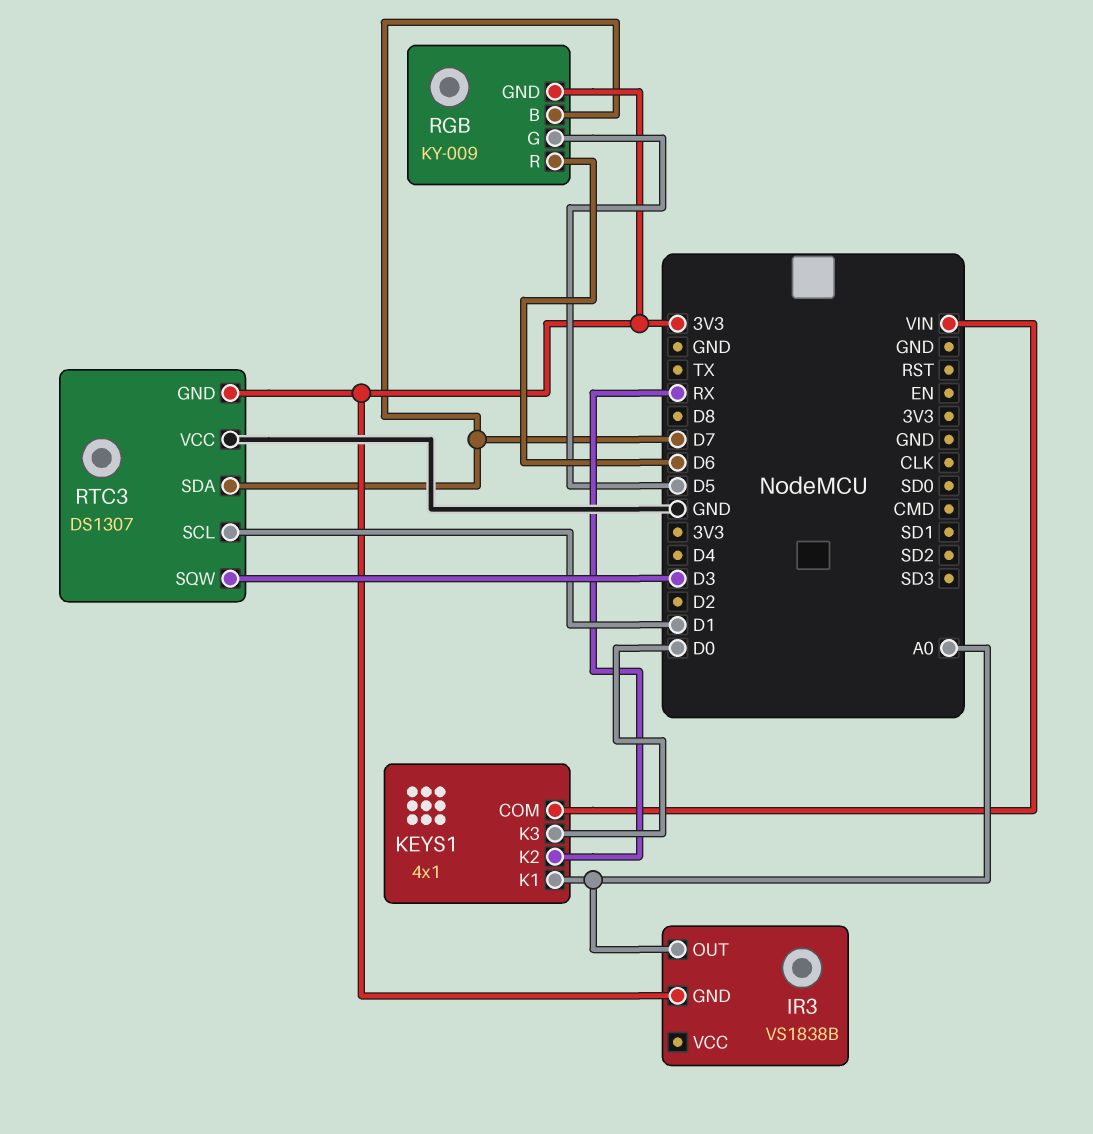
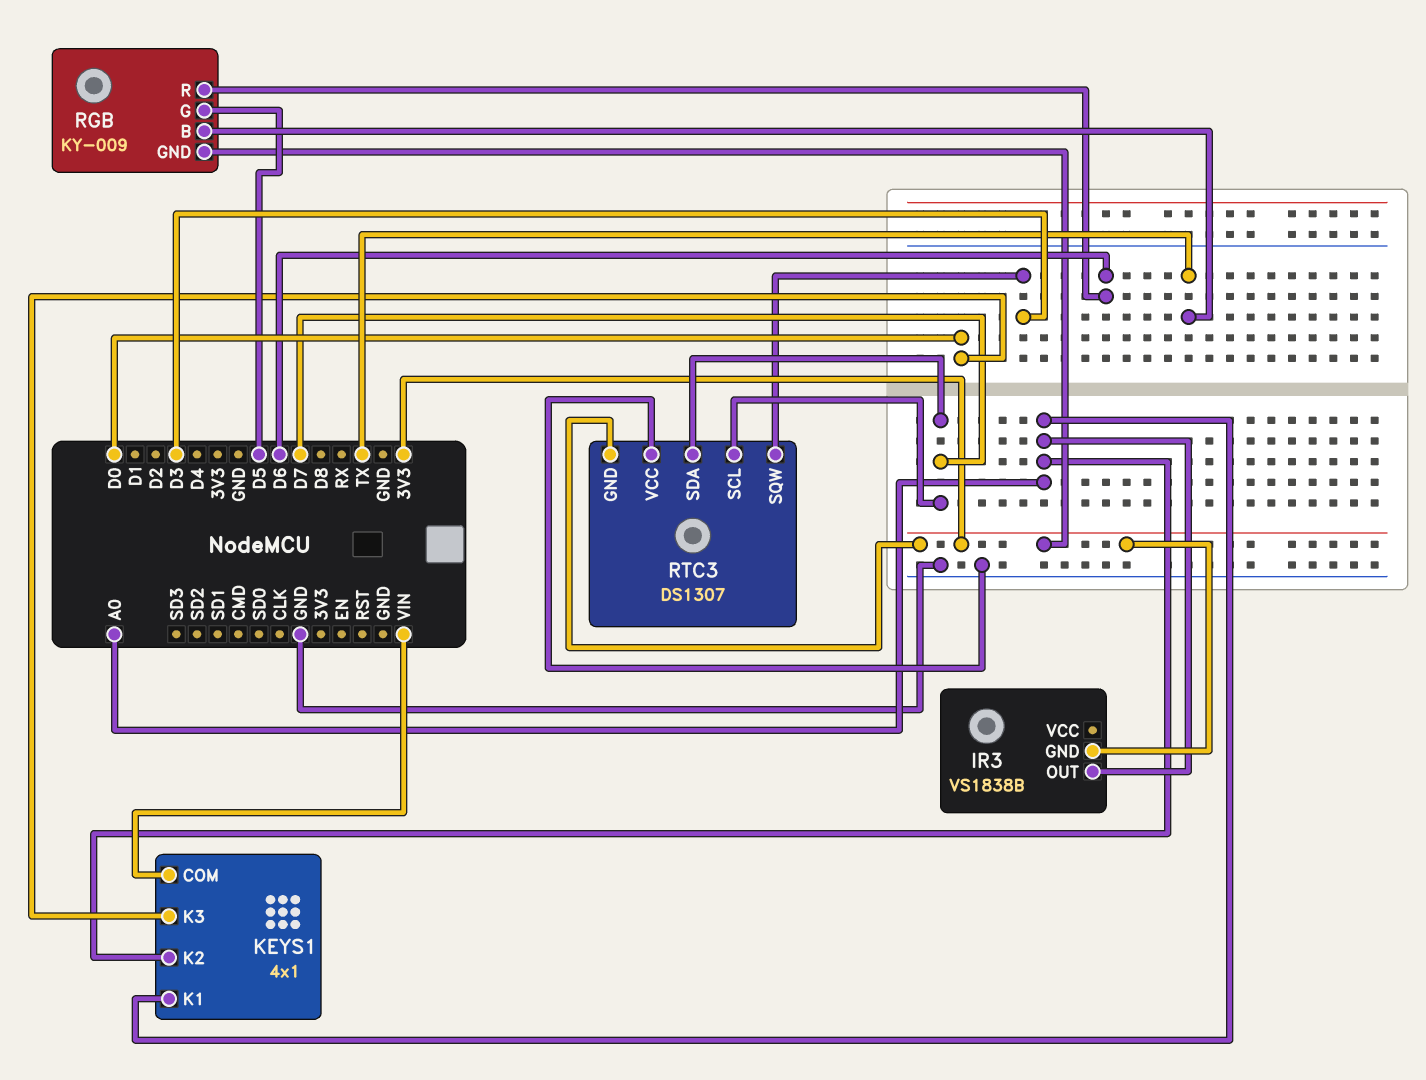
KEYS1 pin K2: RX -> A0
RGB pin B: D7 -> TX
RTC3 pin SCL: D1 -> D7

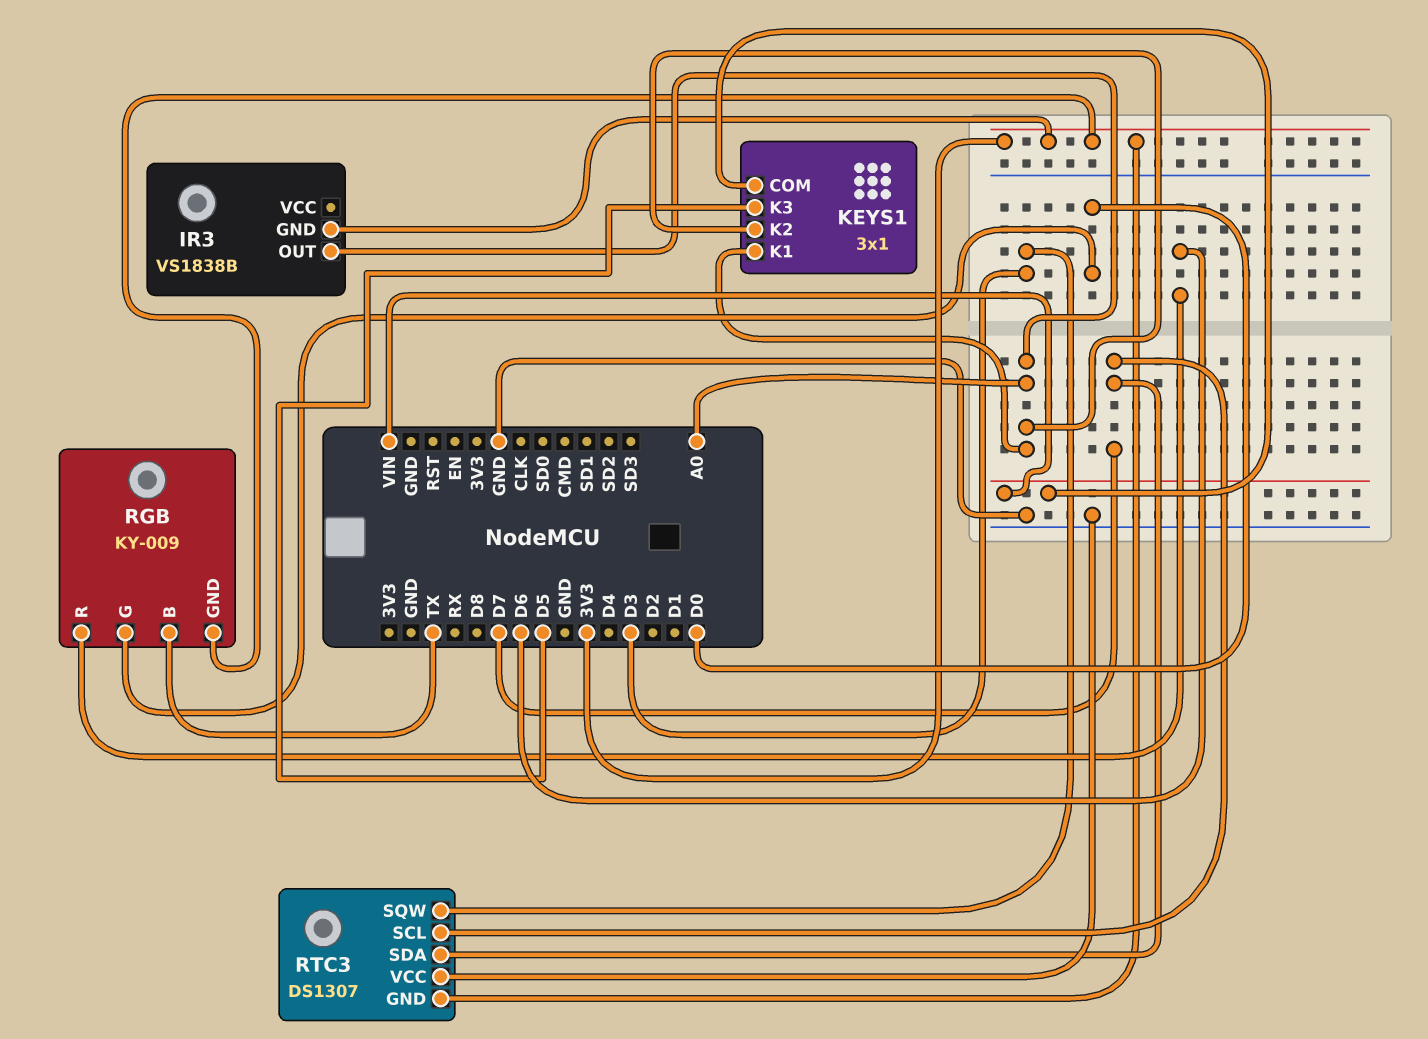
KEYS1: 4x1 -> 3x1
KEYS1 pin K3: D0 -> D5
RGB pin G: D5 -> D0

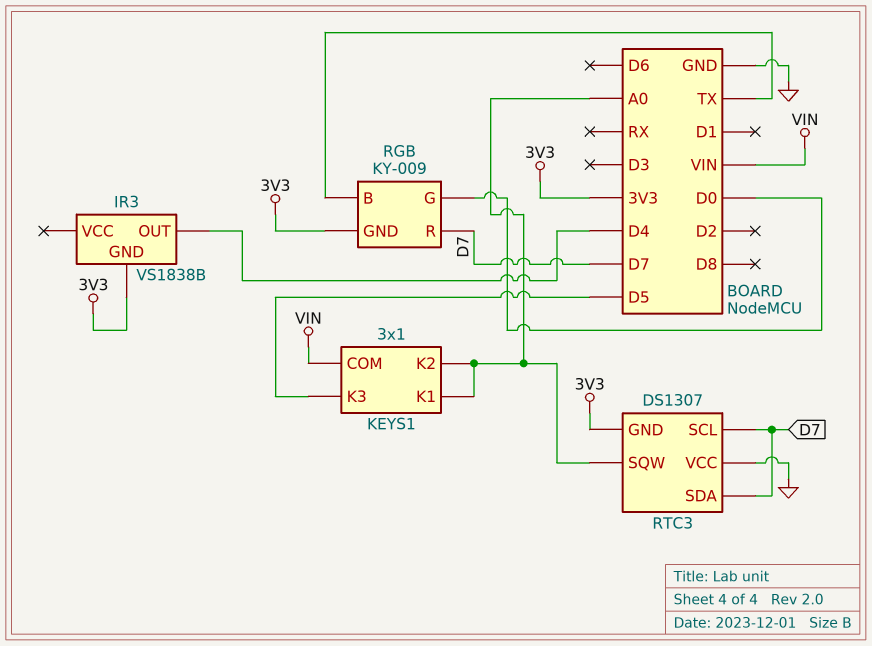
IR3 pin OUT: A0 -> D4
RGB pin R: D6 -> D7
RTC3 pin SQW: D3 -> A0

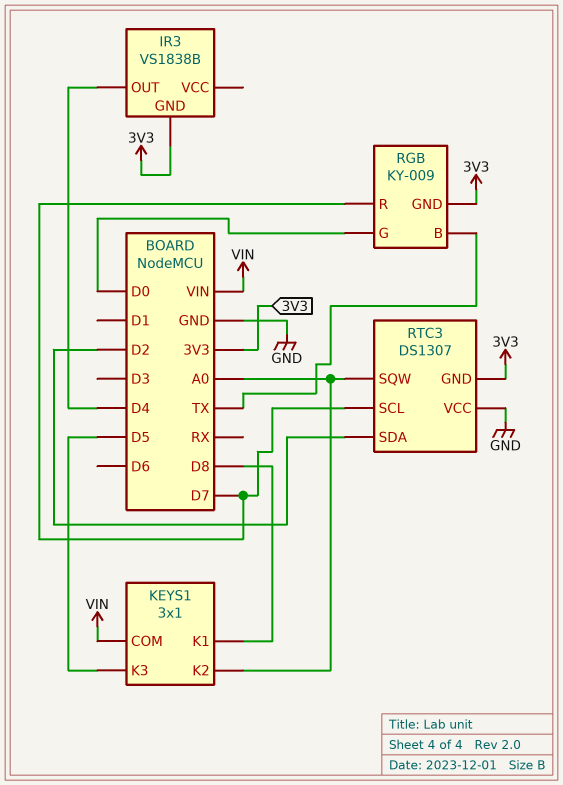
KEYS1 pin K1: A0 -> D8
RTC3 pin SDA: D7 -> D2

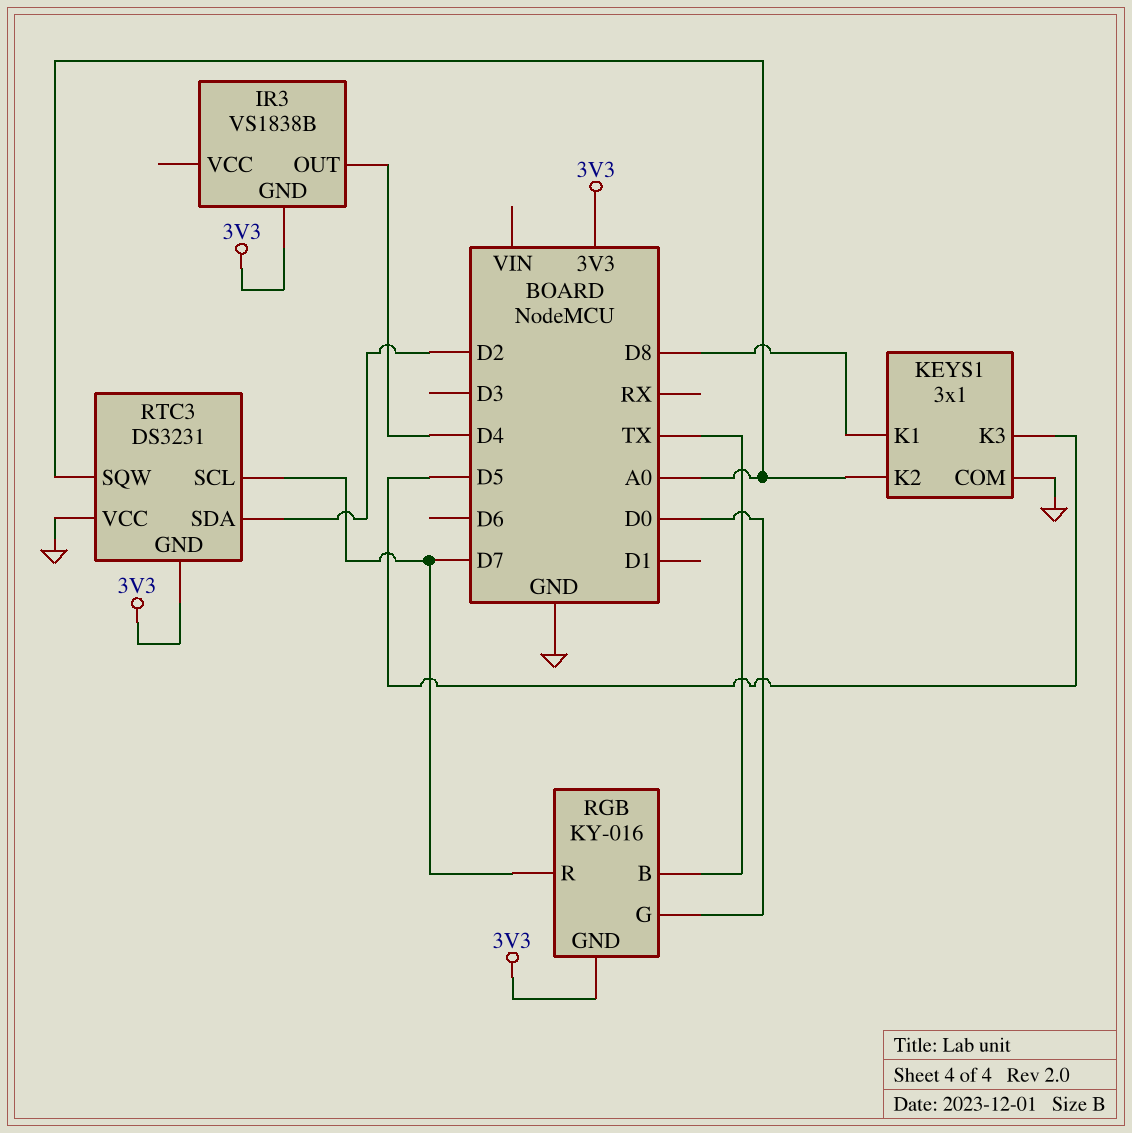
KEYS1 pin COM: VIN -> GND
RGB: KY-009 -> KY-016
RTC3: DS1307 -> DS3231

